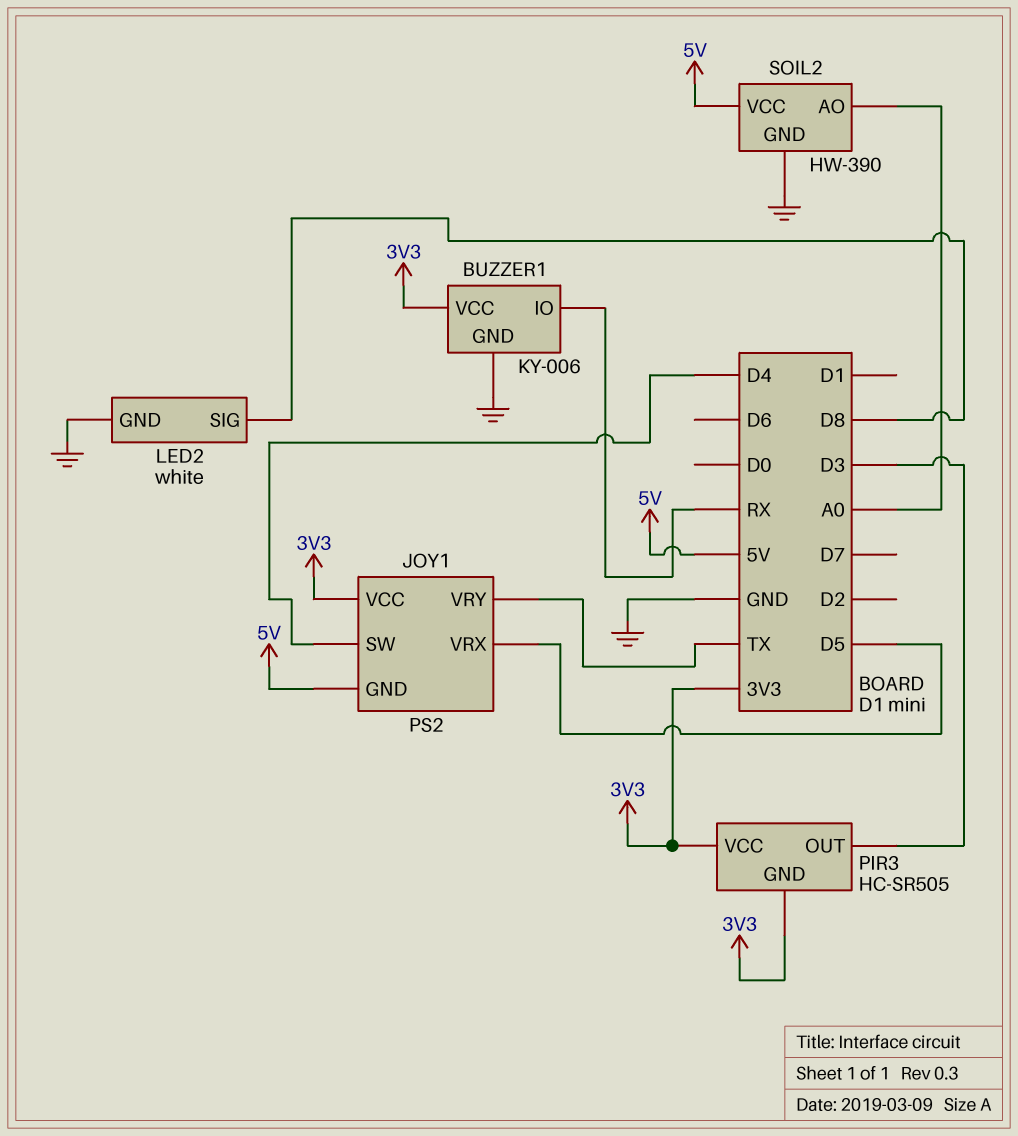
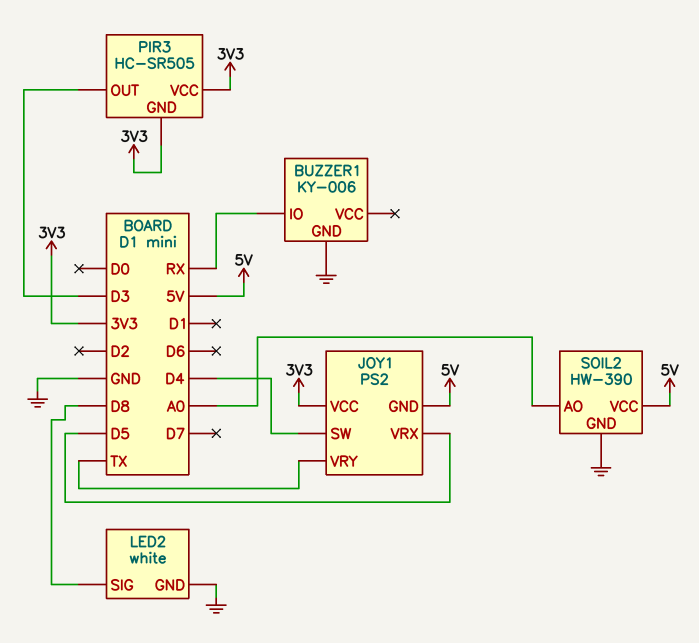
BUZZER1 pin VCC: 3V3 -> none

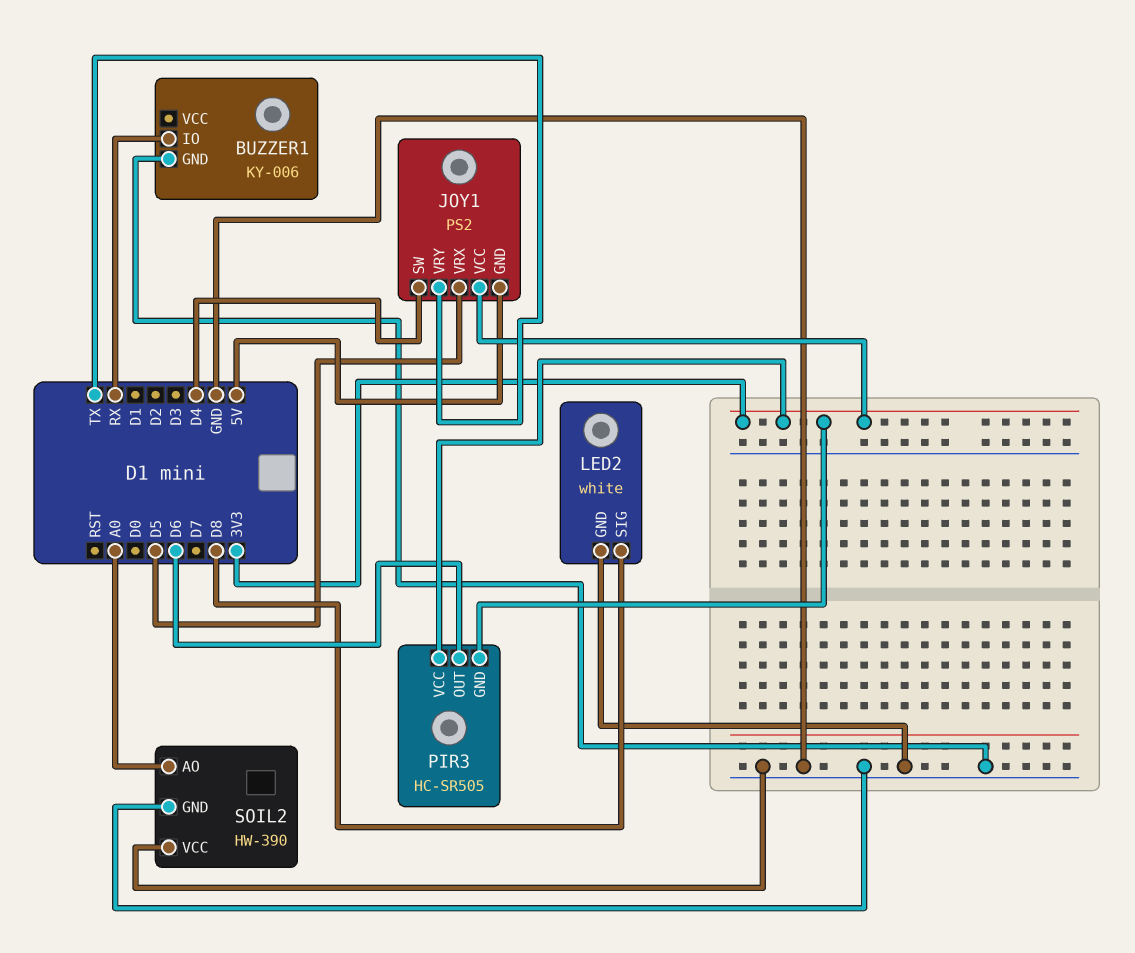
PIR3 pin OUT: D3 -> D6
SOIL2 pin VCC: 5V -> GND

